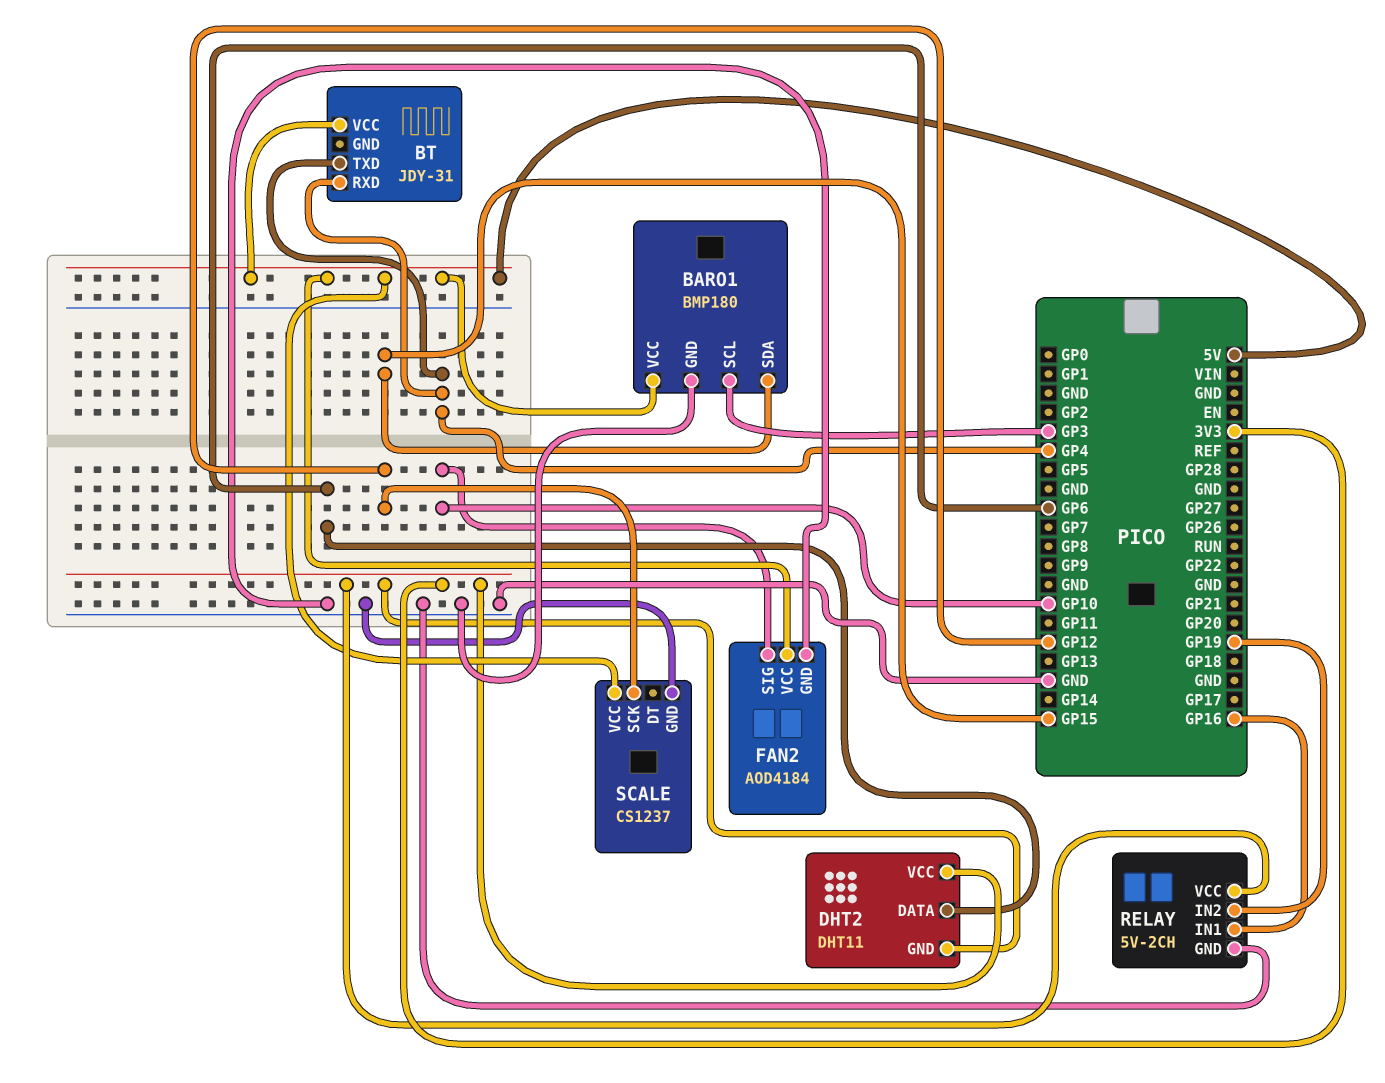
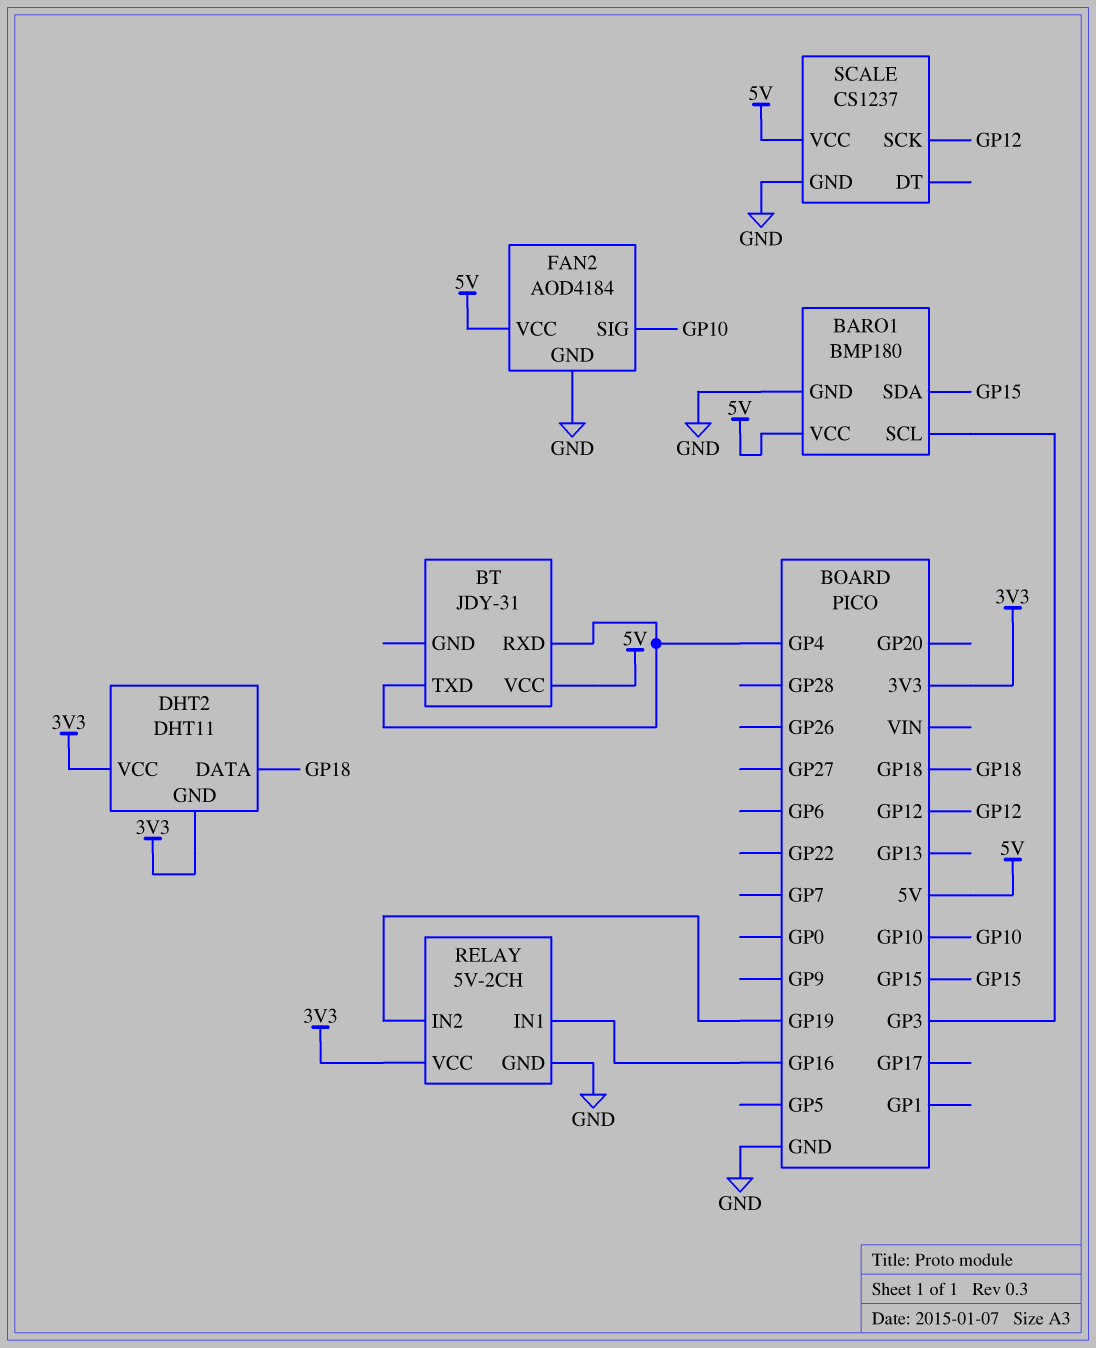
DHT2 pin DATA: GP6 -> GP18

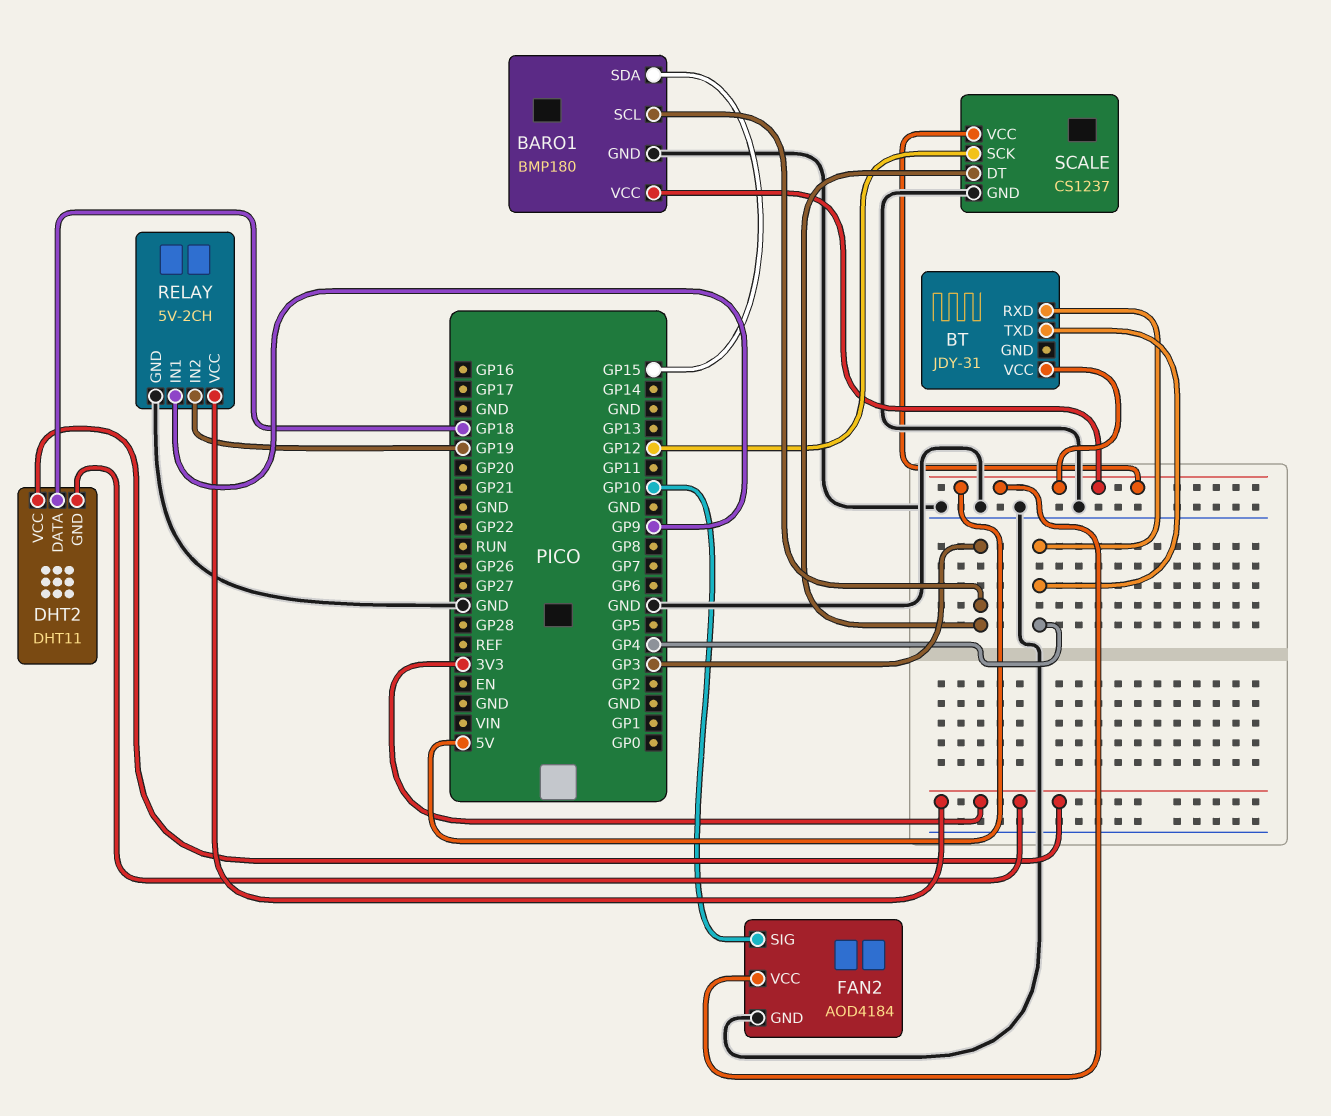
RELAY pin IN1: GP16 -> GP9
SCALE pin DT: none -> GP3

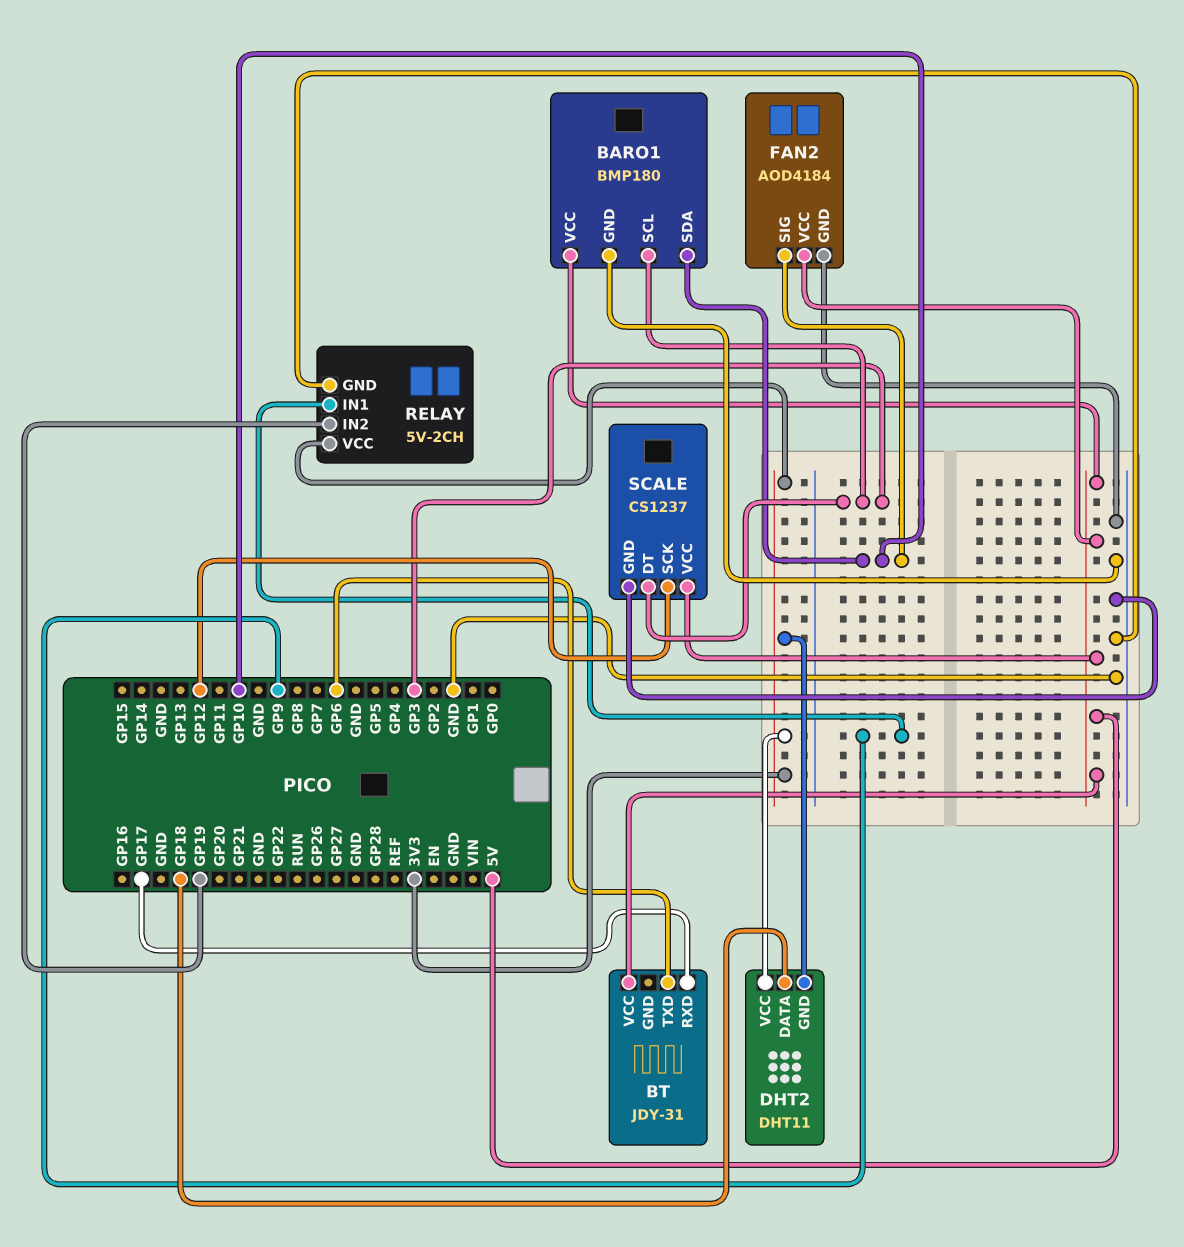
BARO1 pin SDA: GP15 -> GP10
BT pin RXD: GP4 -> GP17
BT pin TXD: GP4 -> GP6

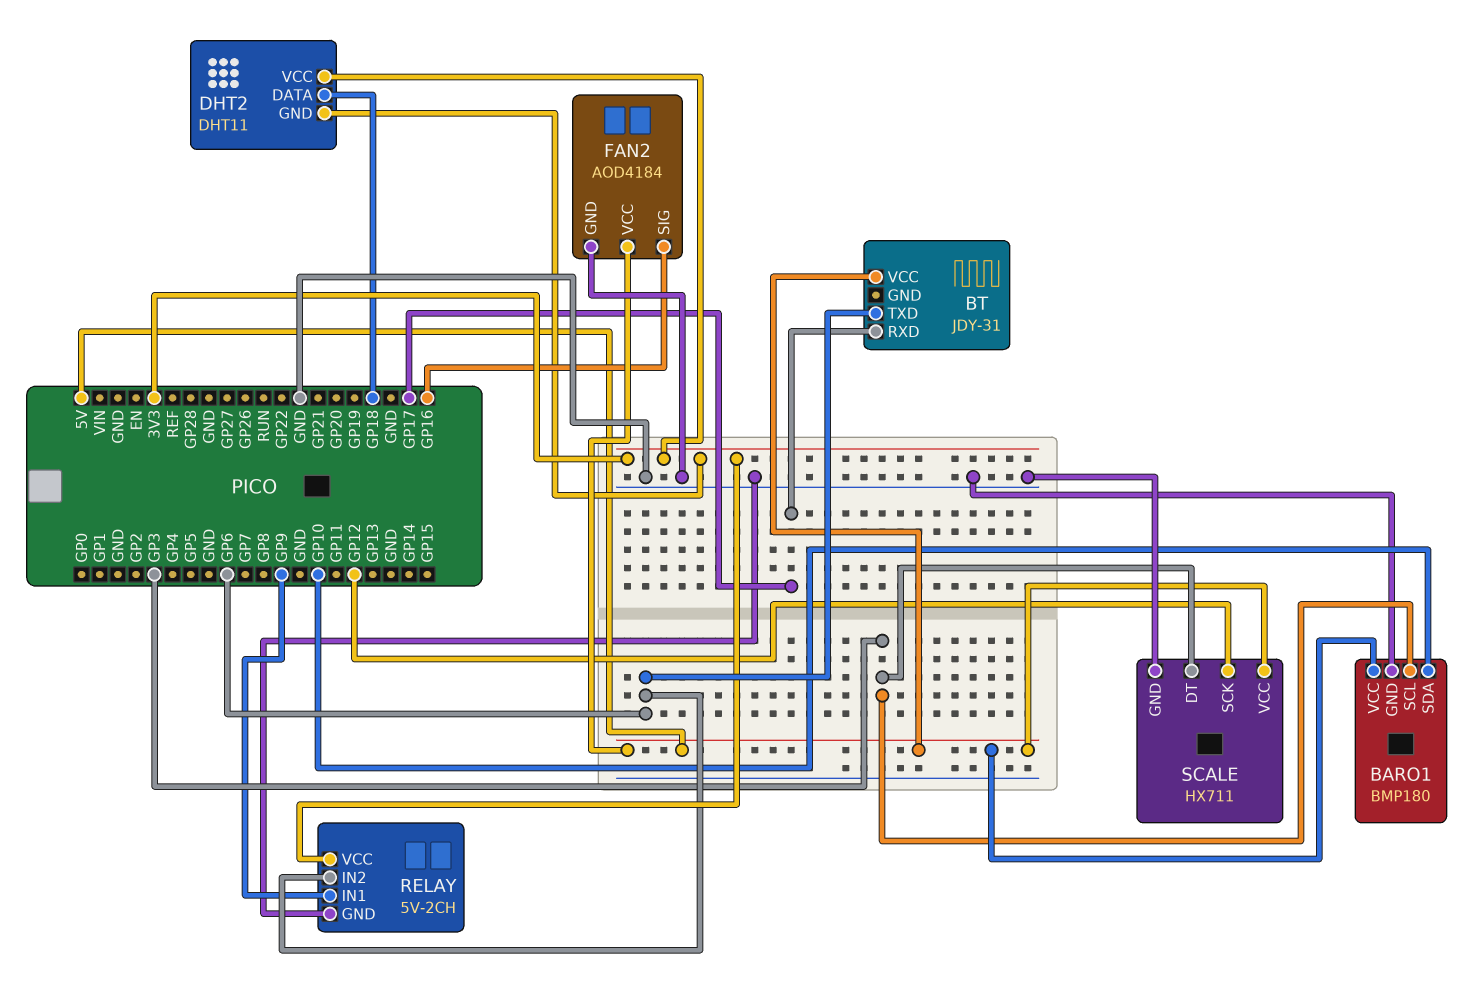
FAN2 pin SIG: GP10 -> GP16
RELAY pin IN2: GP19 -> GP6
SCALE: CS1237 -> HX711

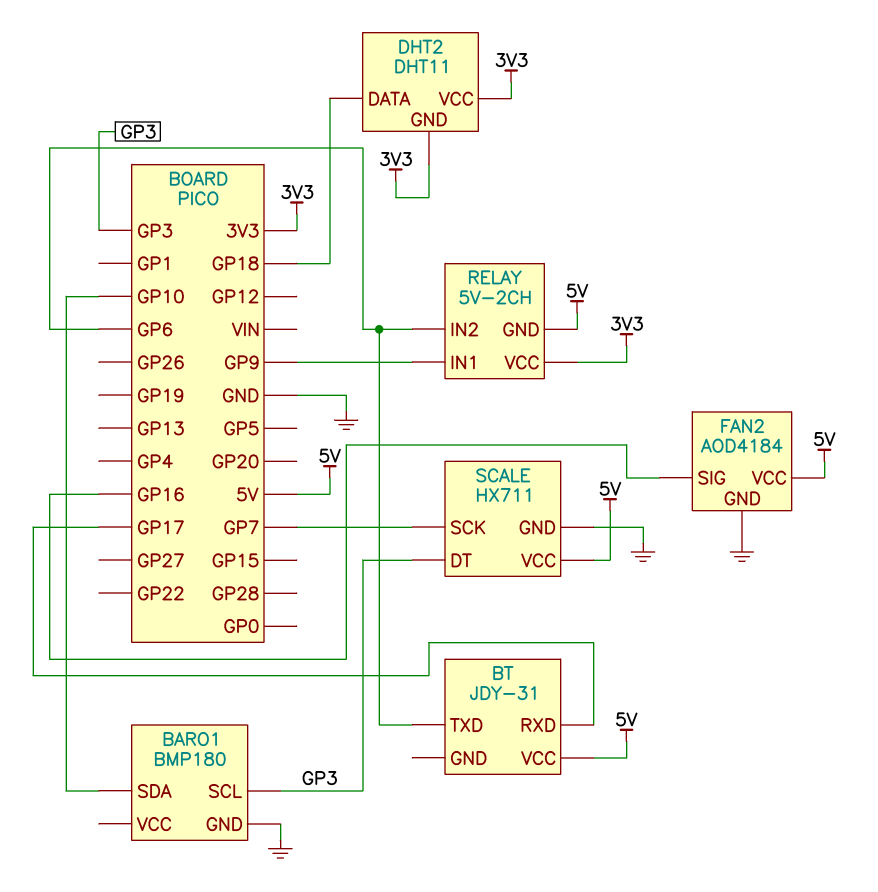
BARO1 pin VCC: 5V -> none
RELAY pin GND: GND -> 5V
SCALE pin SCK: GP12 -> GP7

